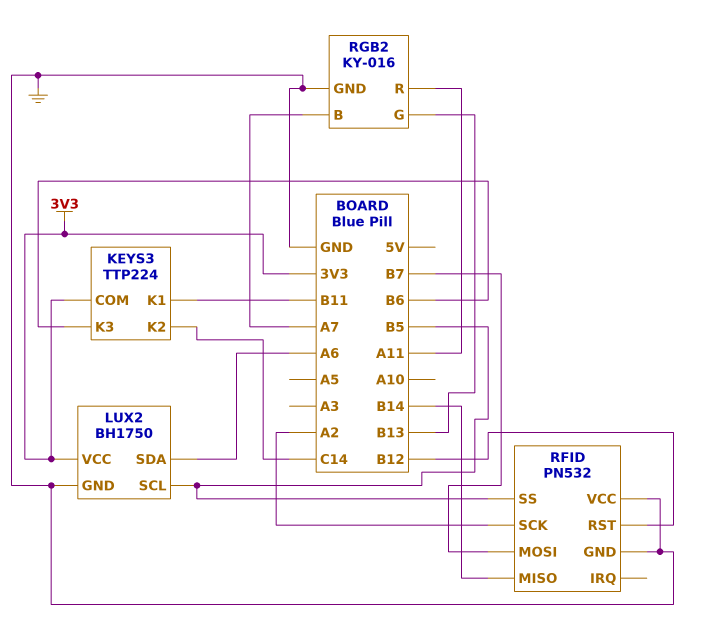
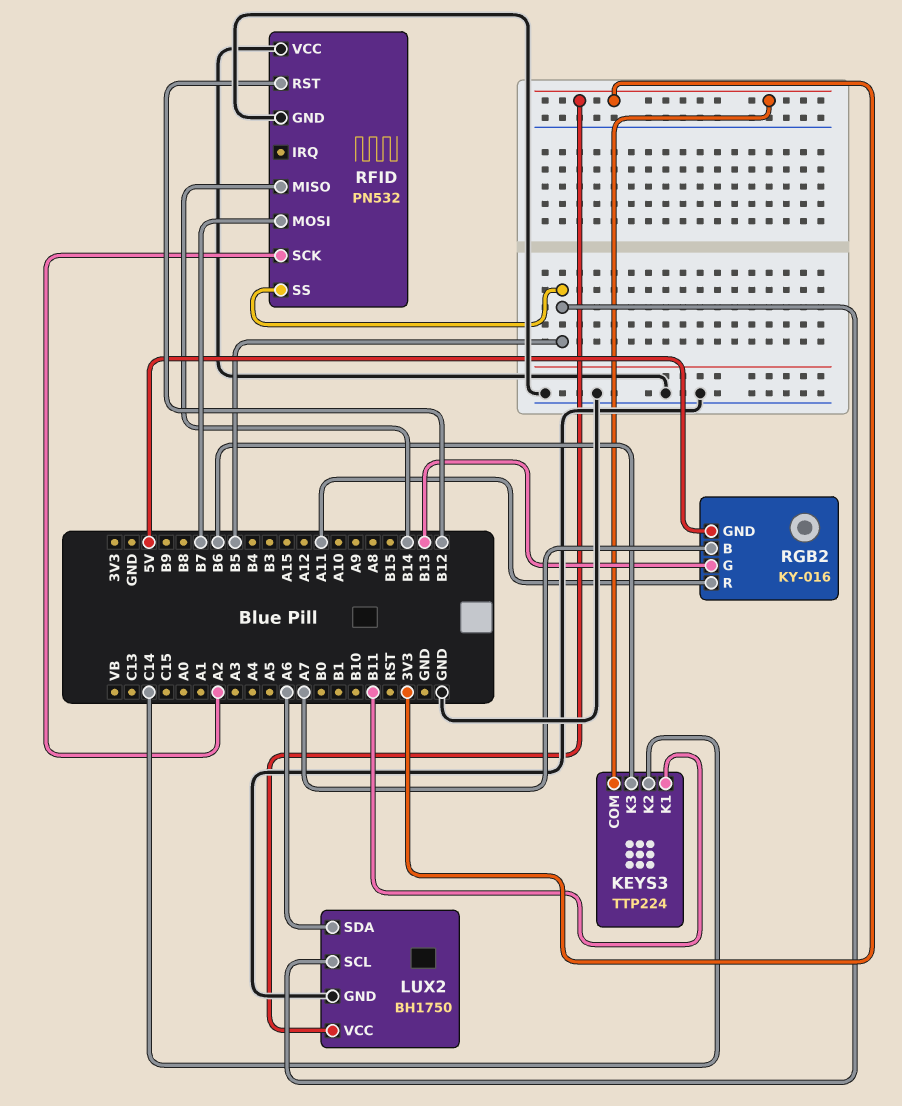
RGB2 pin GND: GND -> 5V

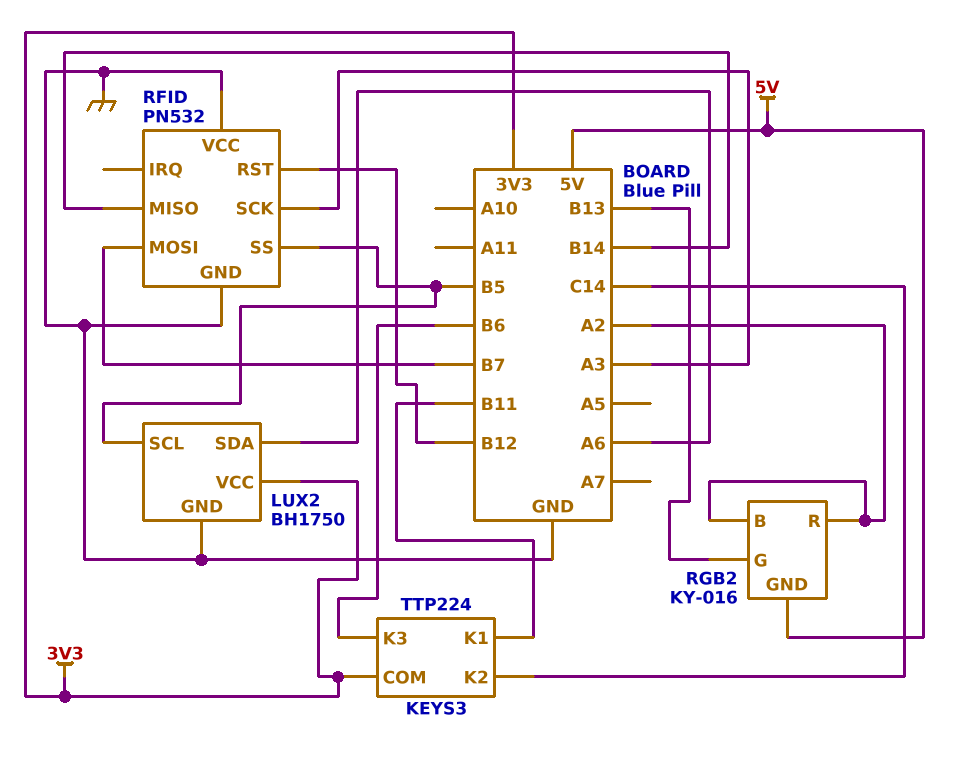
RFID pin SCK: A2 -> A3
RGB2 pin B: A7 -> A2
RGB2 pin R: A11 -> A2

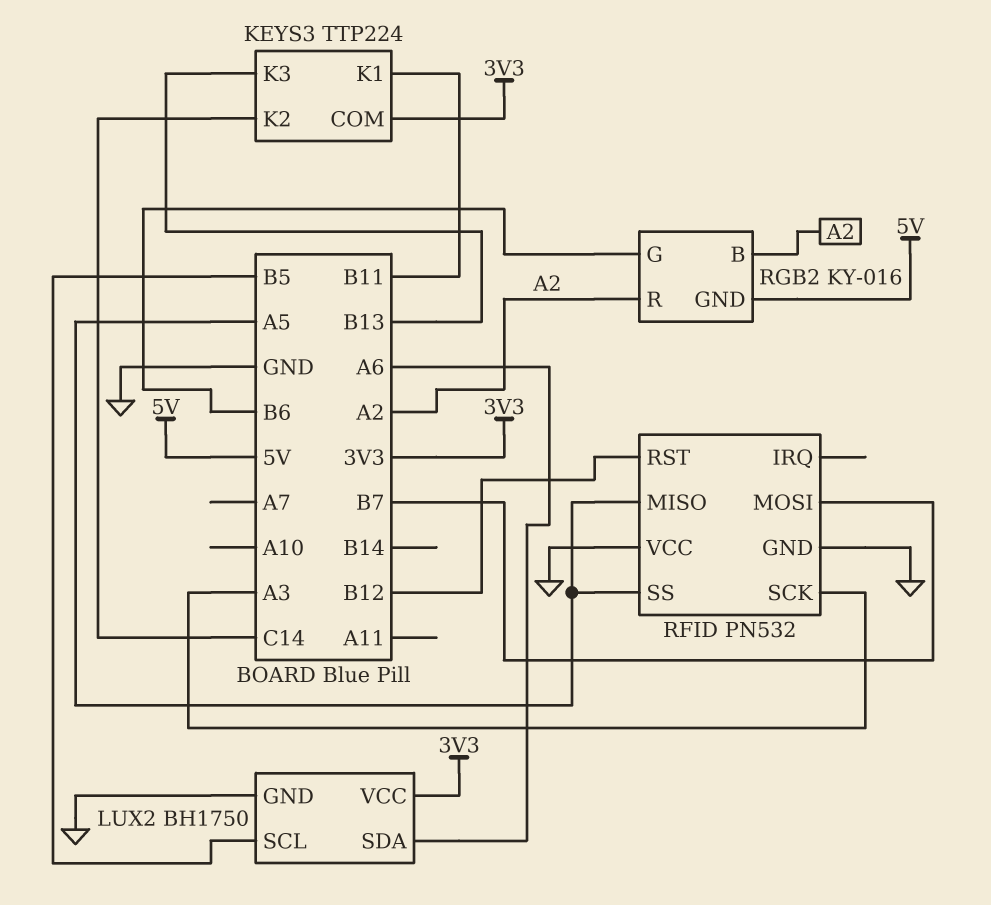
KEYS3 pin K3: B6 -> B13
RFID pin MISO: B14 -> A5
RFID pin SS: B5 -> A5
RGB2 pin G: B13 -> B6

